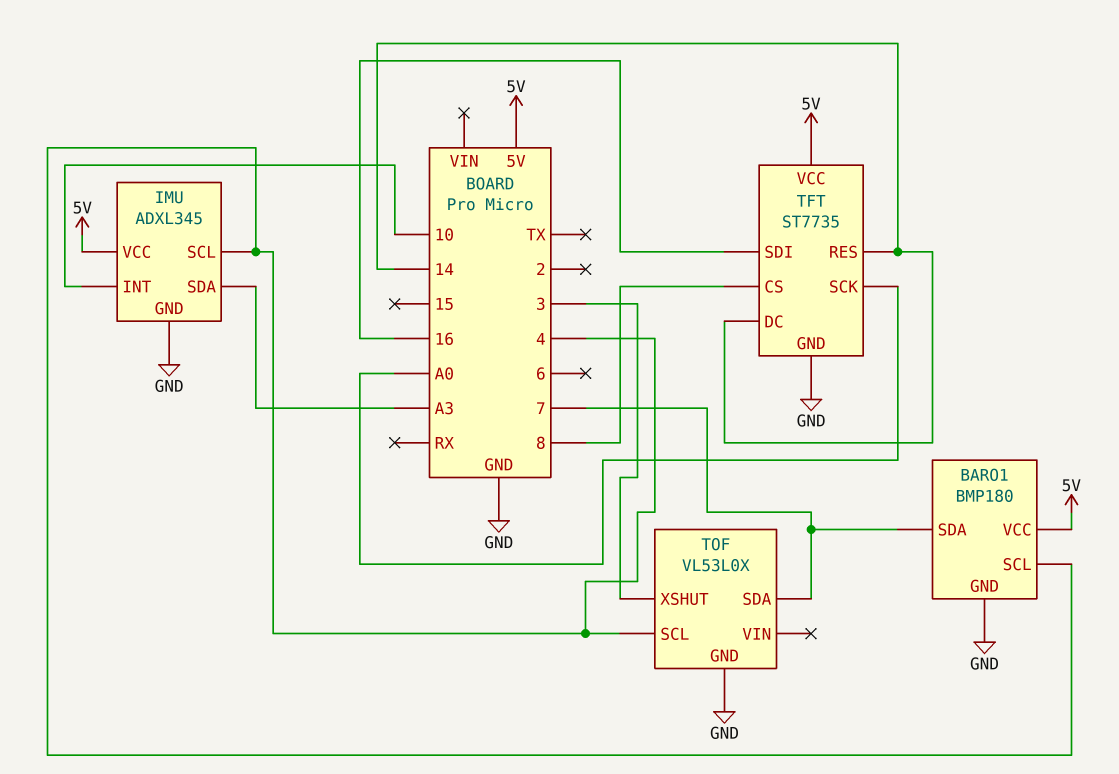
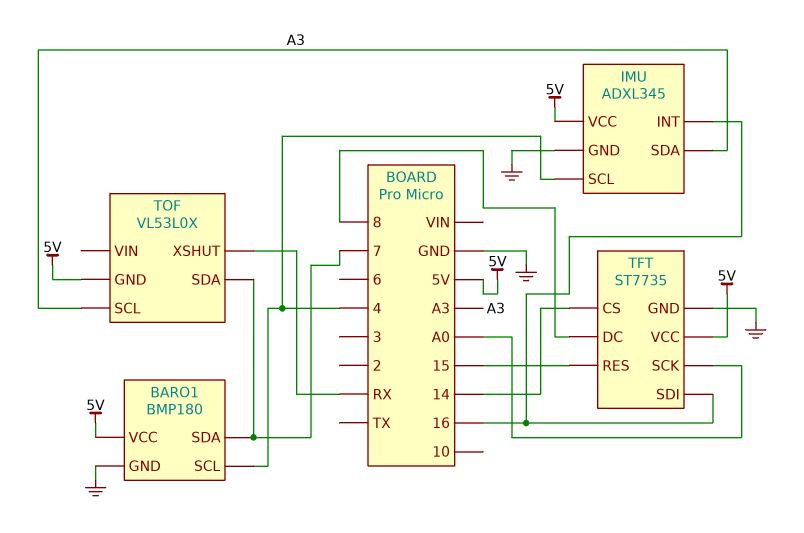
IMU pin INT: 10 -> 16
TFT pin CS: 8 -> 14
TFT pin DC: 14 -> 8
TFT pin RES: 14 -> 15
TOF pin GND: GND -> 5V
TOF pin SCL: 4 -> A3
TOF pin XSHUT: 3 -> RX

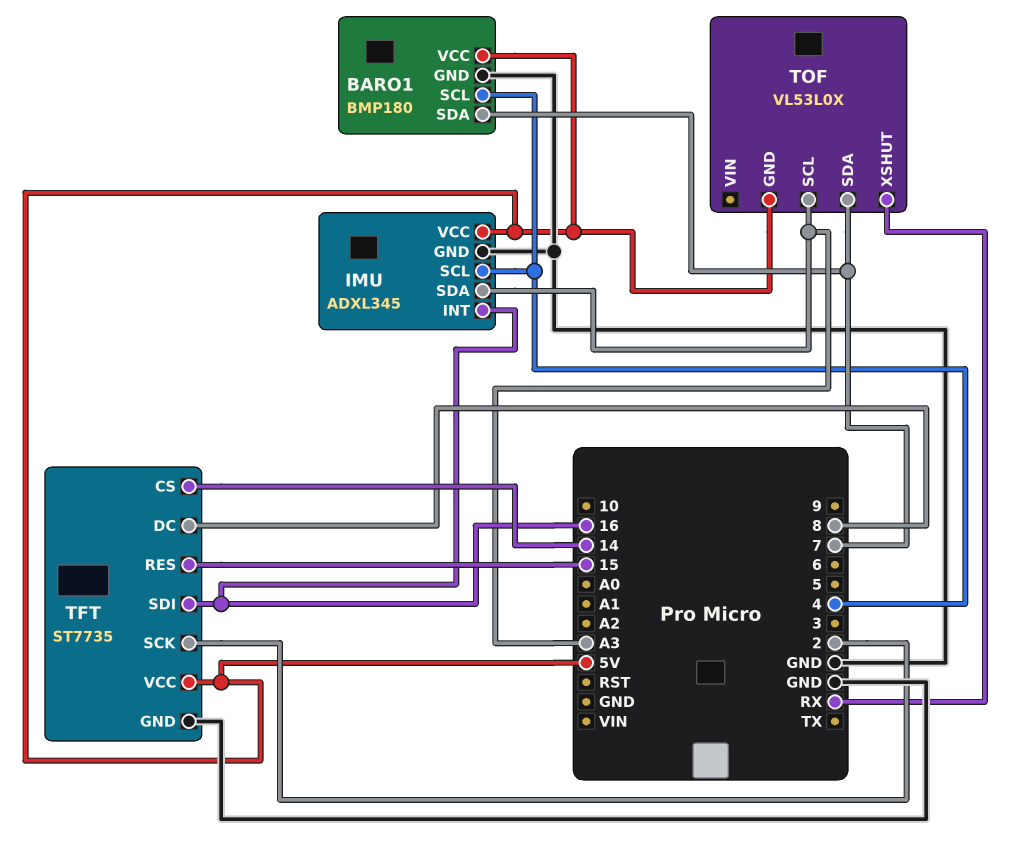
TFT pin SCK: A0 -> 2

